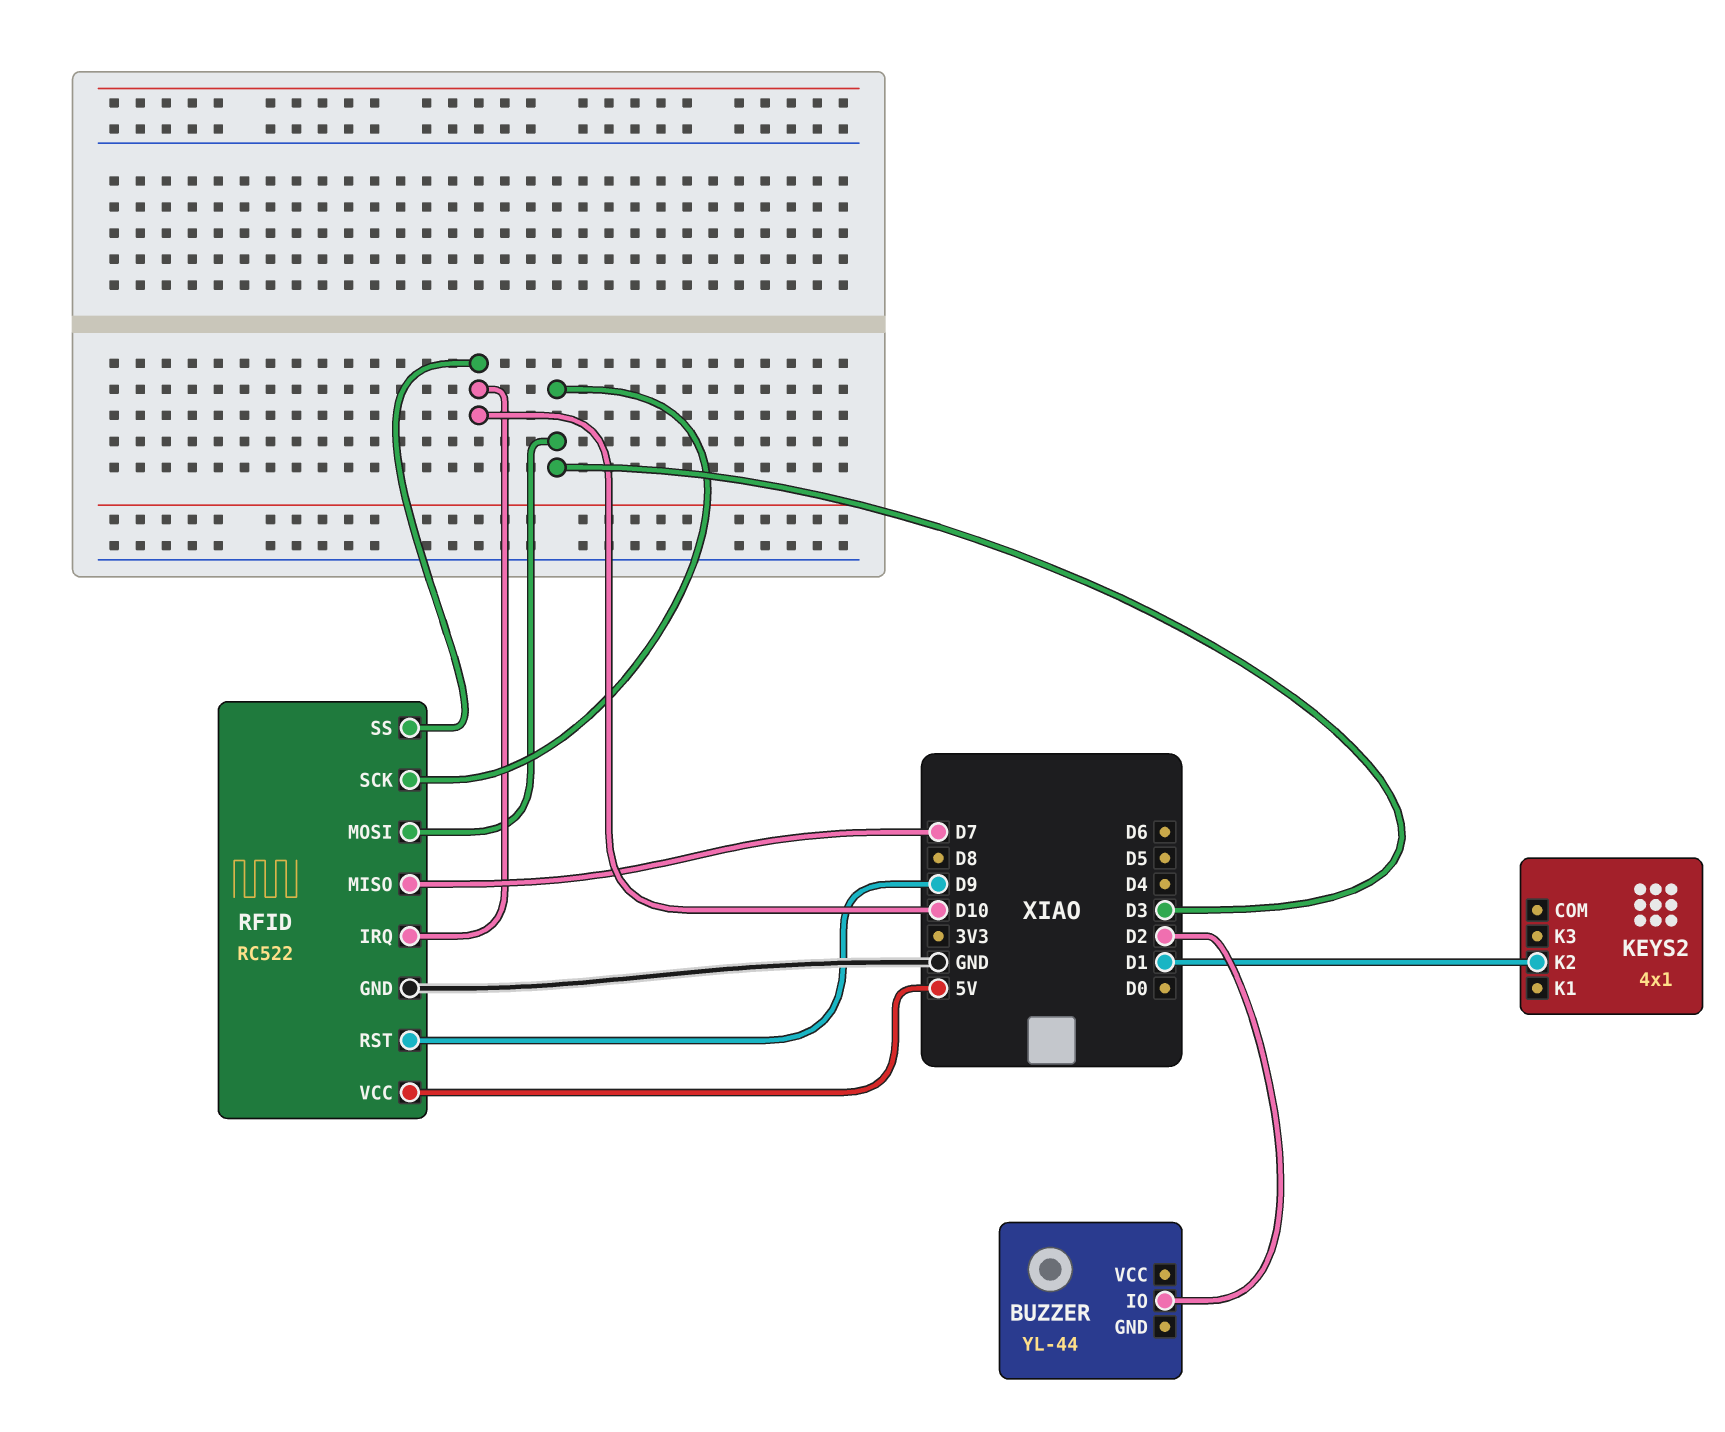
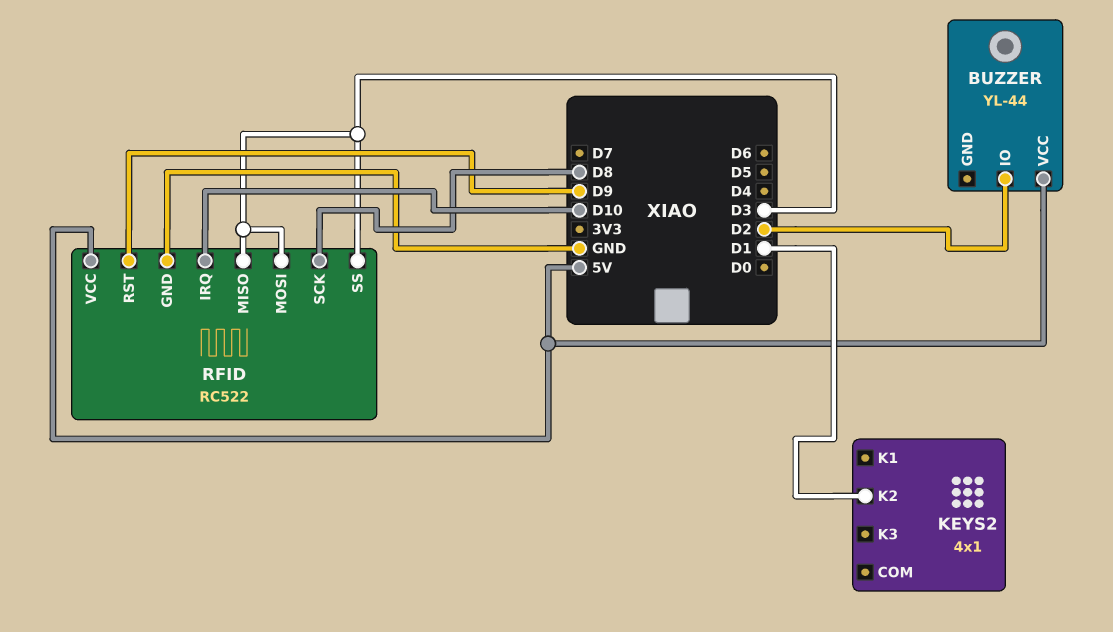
BUZZER pin VCC: none -> 5V
RFID pin MISO: D7 -> D3
RFID pin SCK: D3 -> D8
RFID pin SS: D10 -> D3

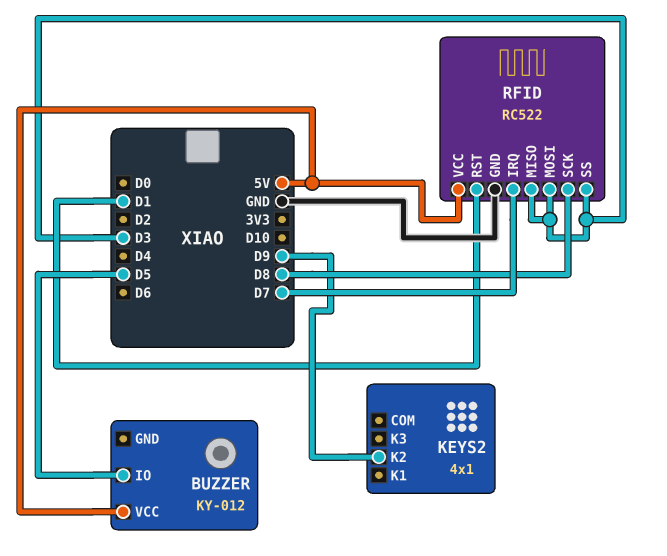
BUZZER: YL-44 -> KY-012
BUZZER pin IO: D2 -> D5
KEYS2 pin K2: D1 -> D9
RFID pin IRQ: D10 -> D7
RFID pin RST: D9 -> D1

